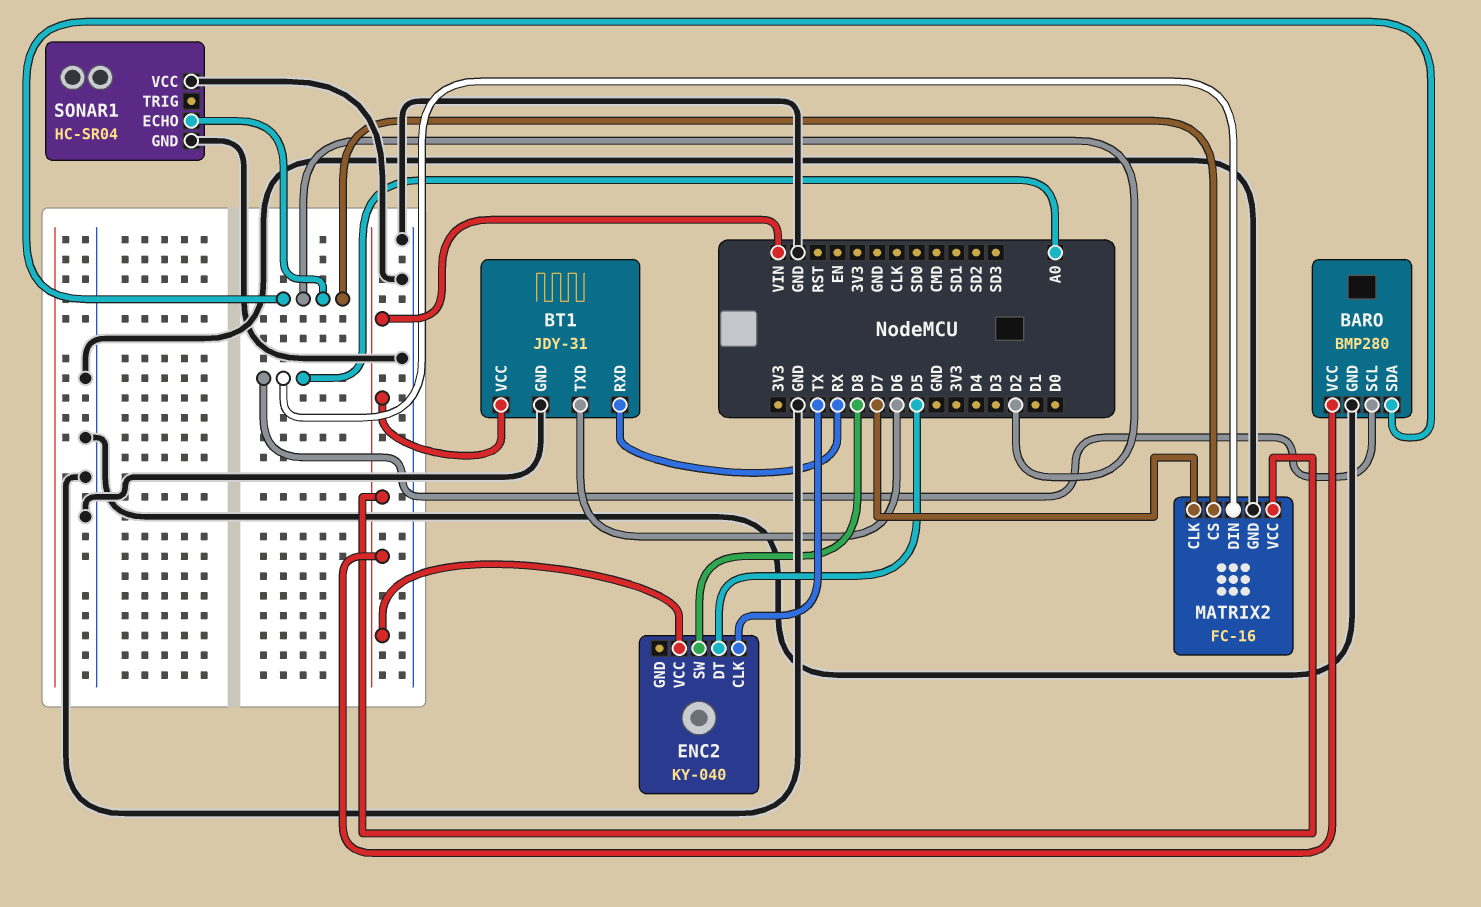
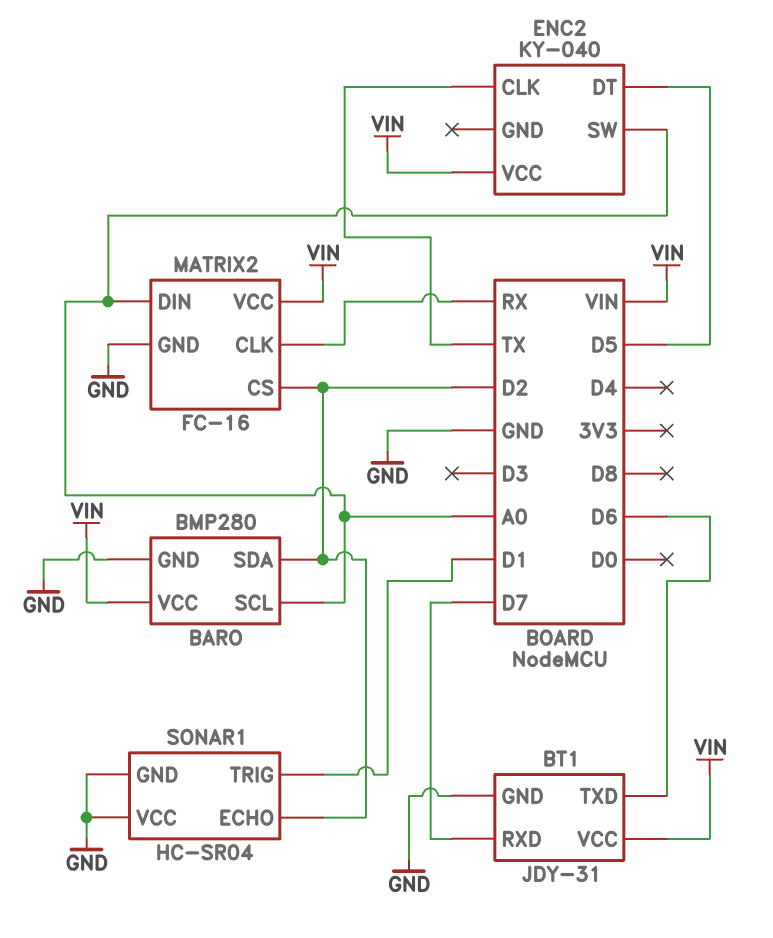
BT1 pin RXD: RX -> D7
ENC2 pin SW: D8 -> A0
MATRIX2 pin CLK: D7 -> RX
SONAR1 pin TRIG: none -> D1

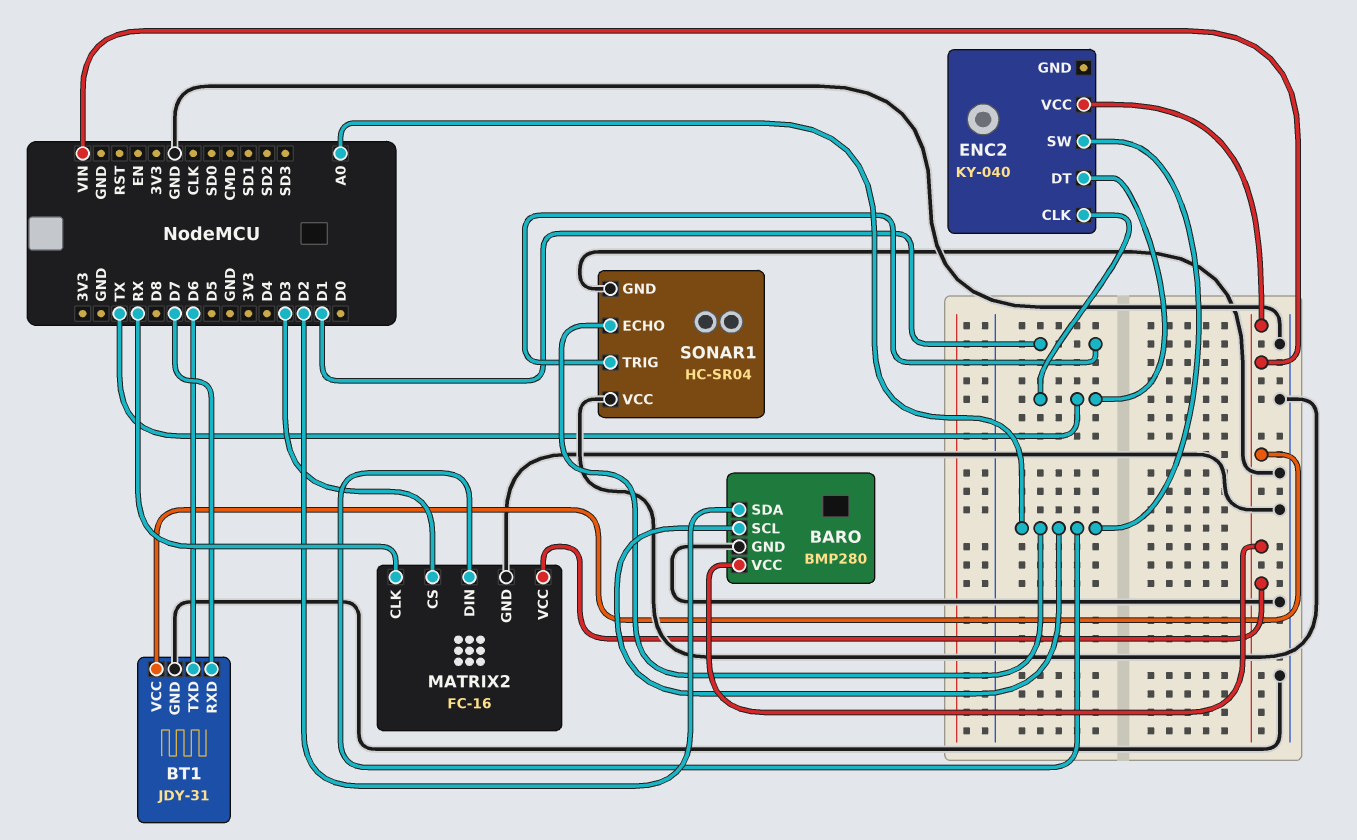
ENC2 pin DT: D5 -> TX
MATRIX2 pin CS: D2 -> D3
SONAR1 pin ECHO: D2 -> A0

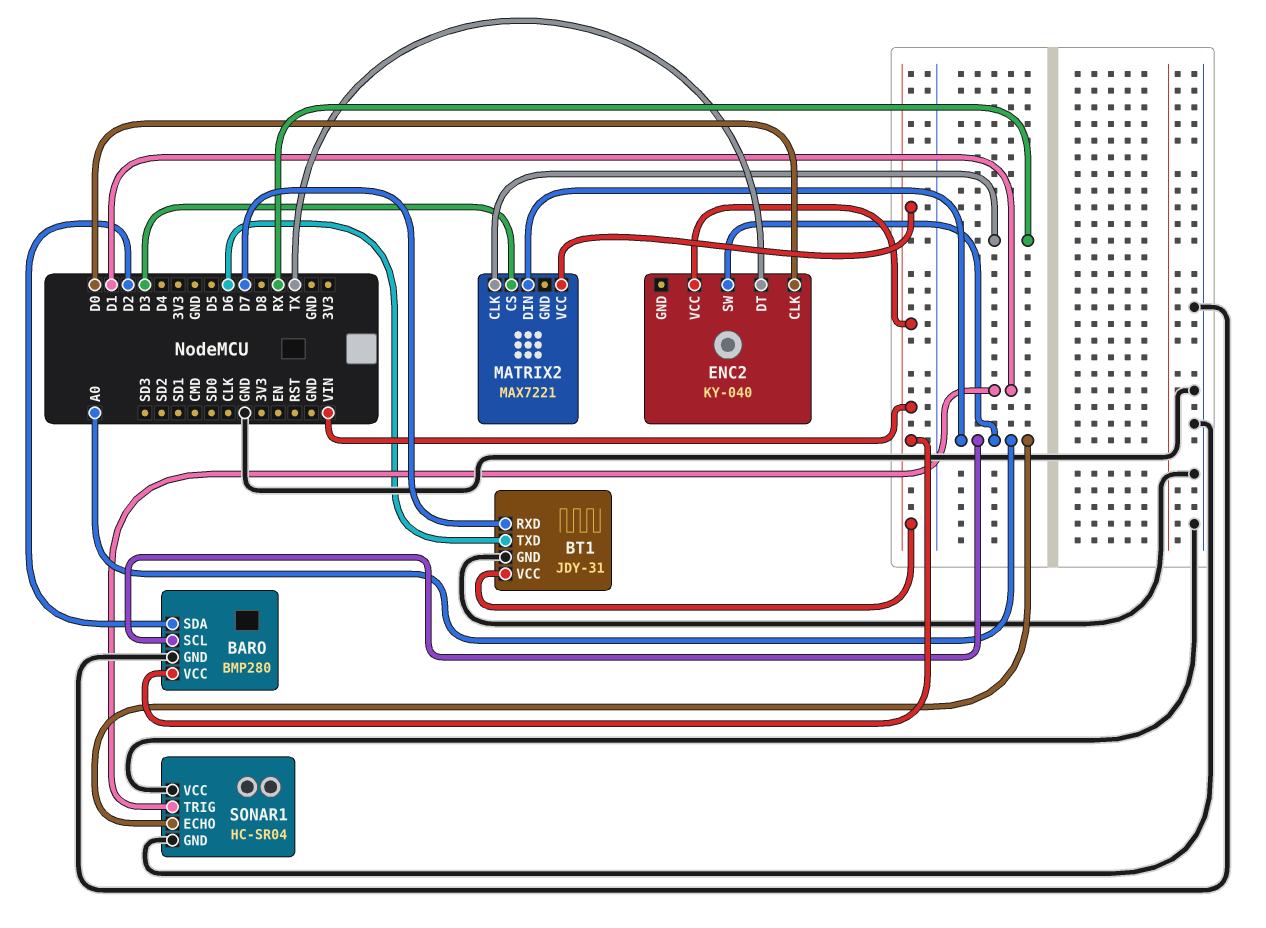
ENC2 pin CLK: TX -> D0
MATRIX2: FC-16 -> MAX7221
MATRIX2 pin GND: GND -> none

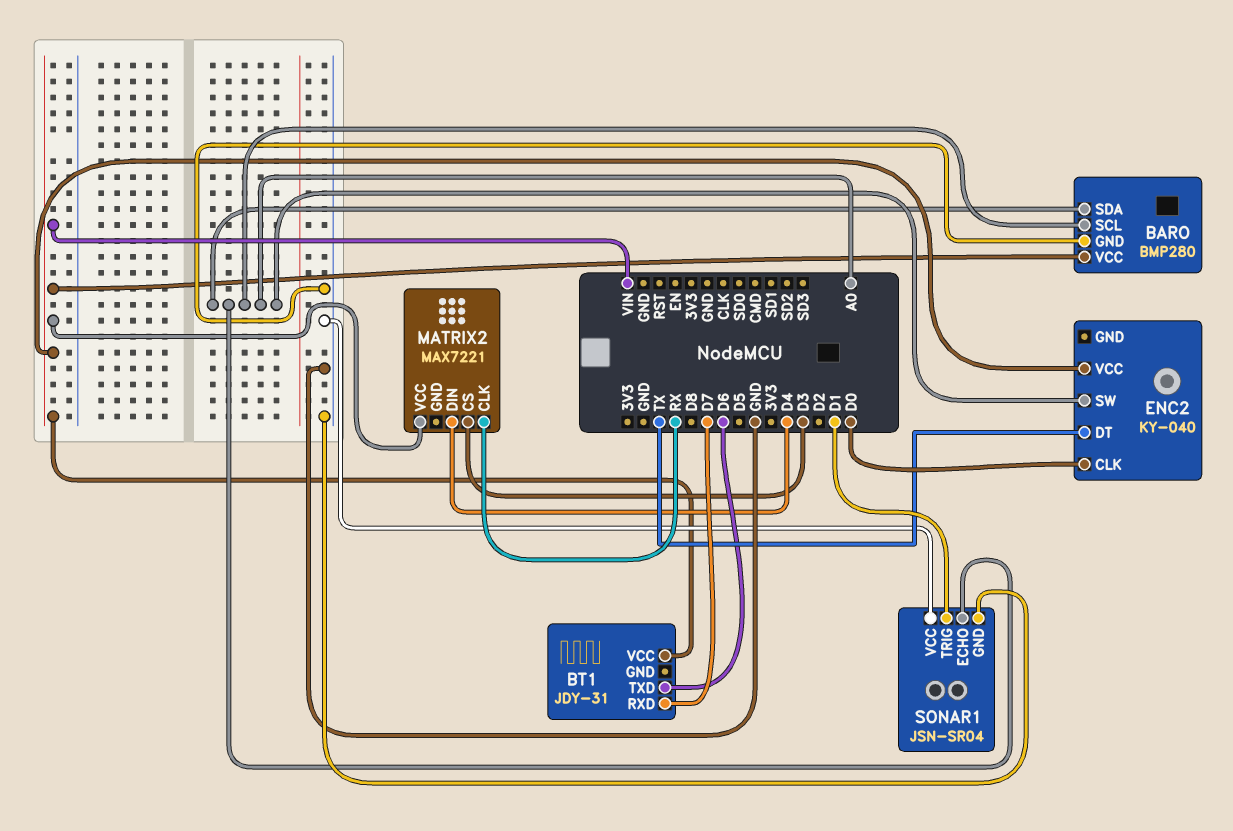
BARO pin SDA: D2 -> A0
BT1 pin GND: GND -> none
MATRIX2 pin DIN: A0 -> D4
SONAR1: HC-SR04 -> JSN-SR04

